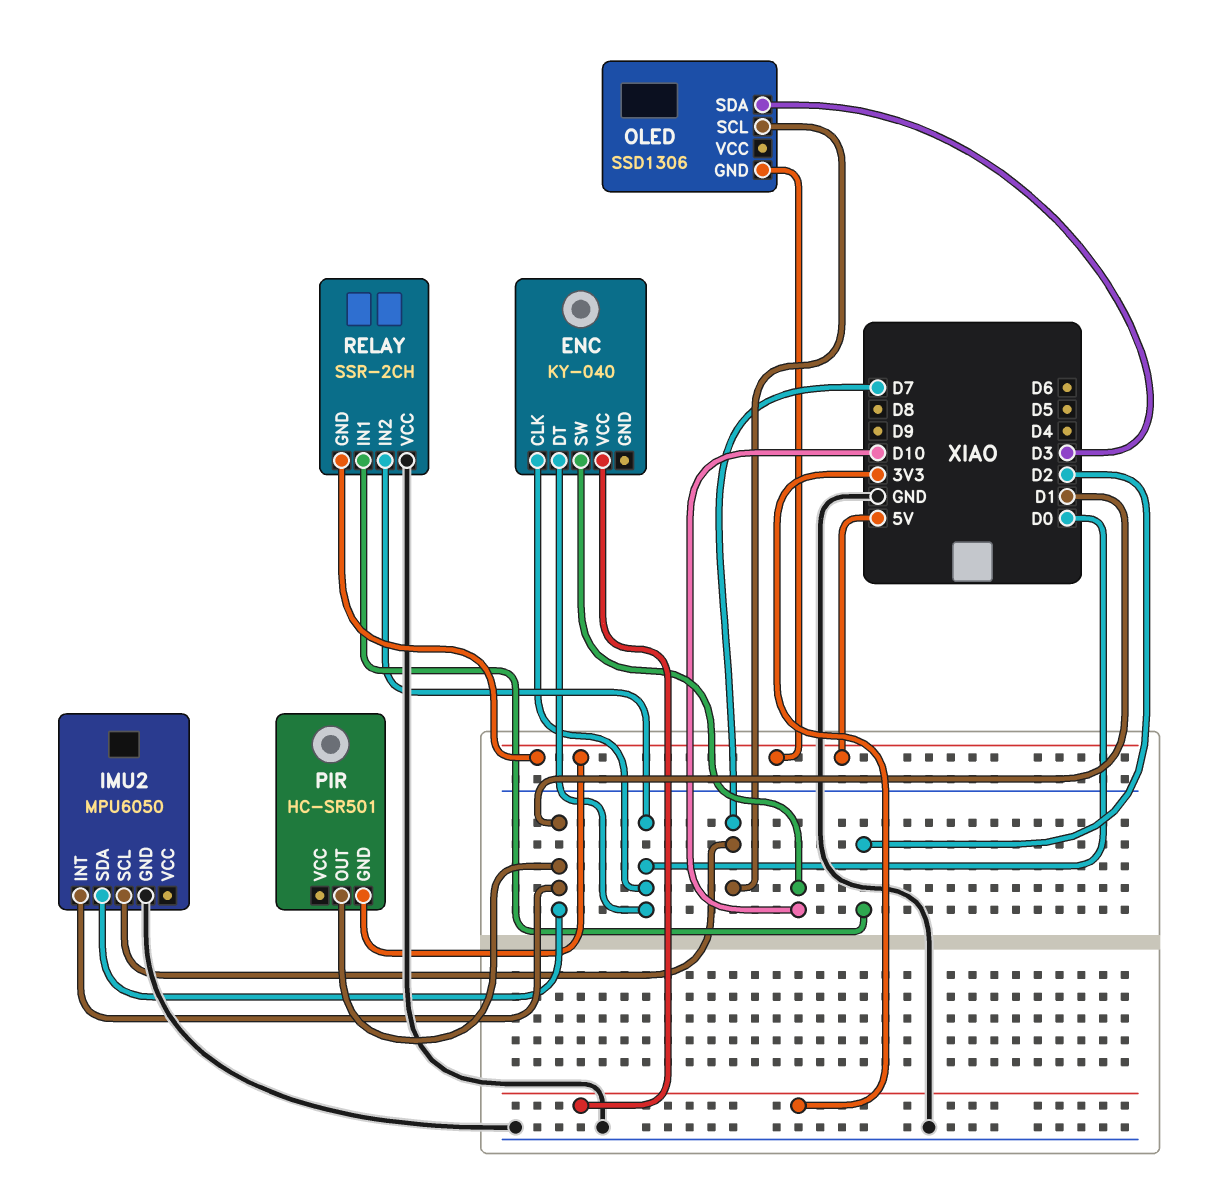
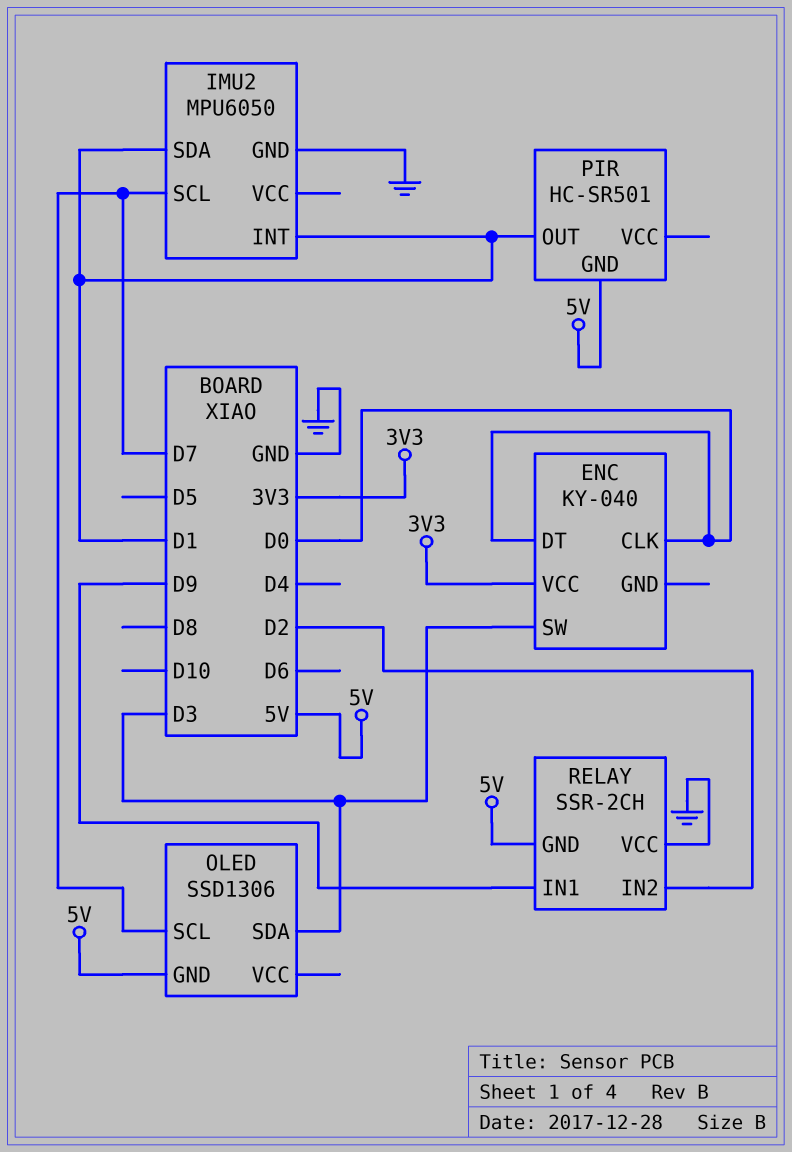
ENC pin SW: D10 -> D3
RELAY pin IN1: D2 -> D9
RELAY pin IN2: D0 -> D2

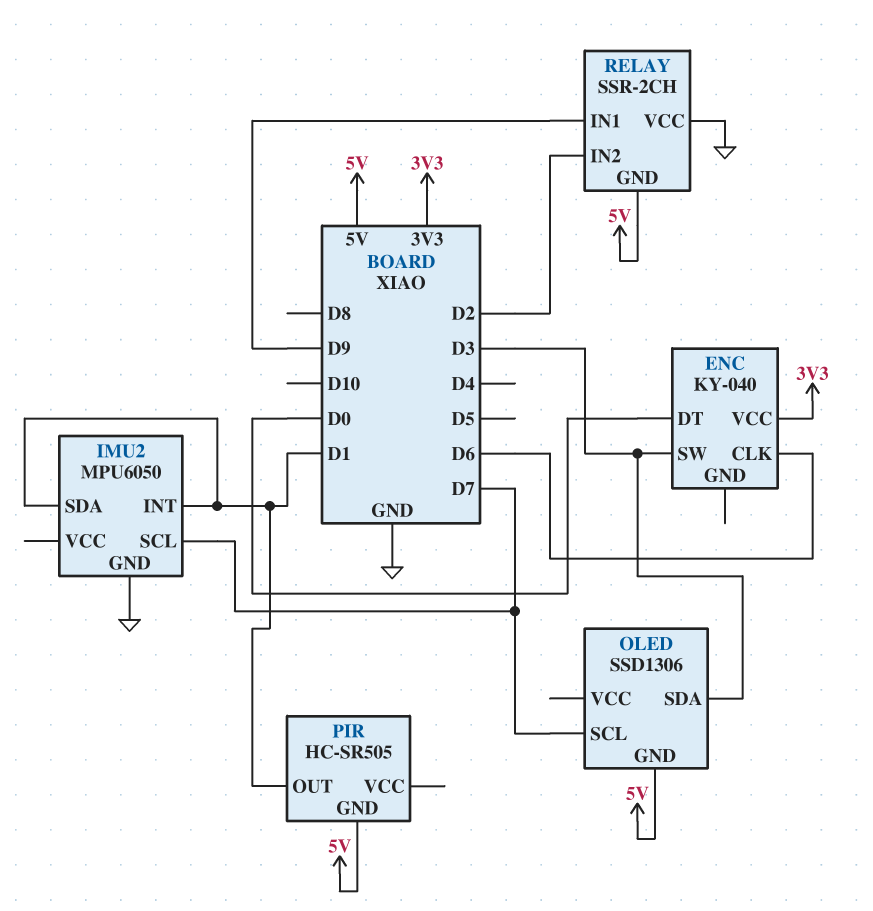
ENC pin CLK: D0 -> D6
PIR: HC-SR501 -> HC-SR505

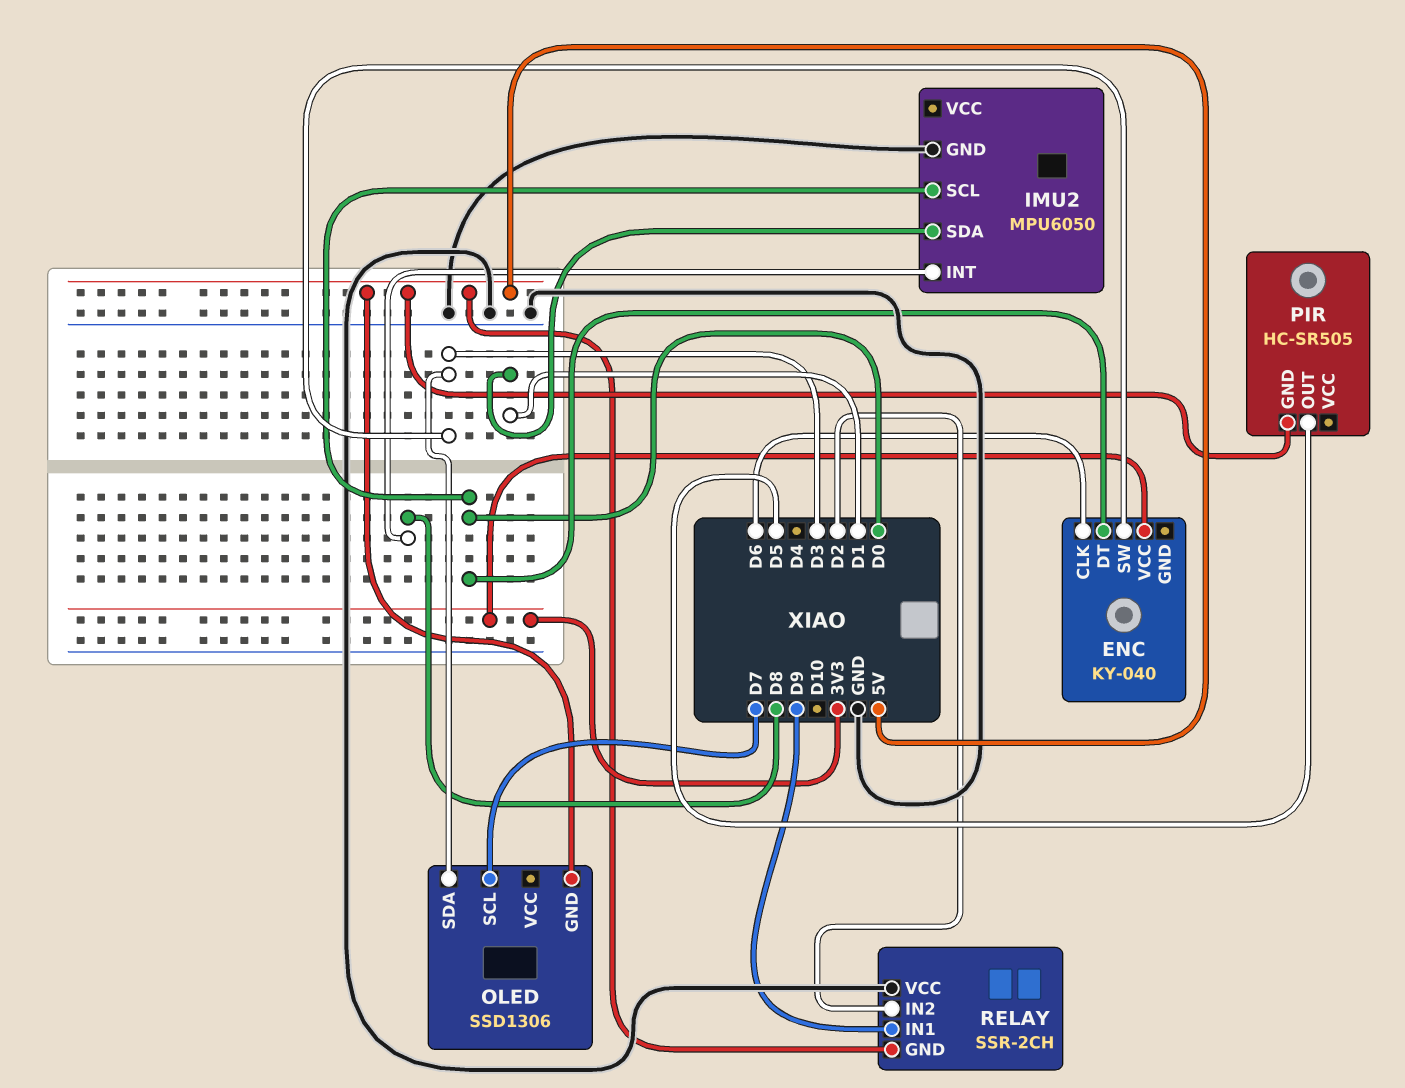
IMU2 pin INT: D1 -> D8
IMU2 pin SCL: D7 -> D0
PIR pin OUT: D1 -> D5

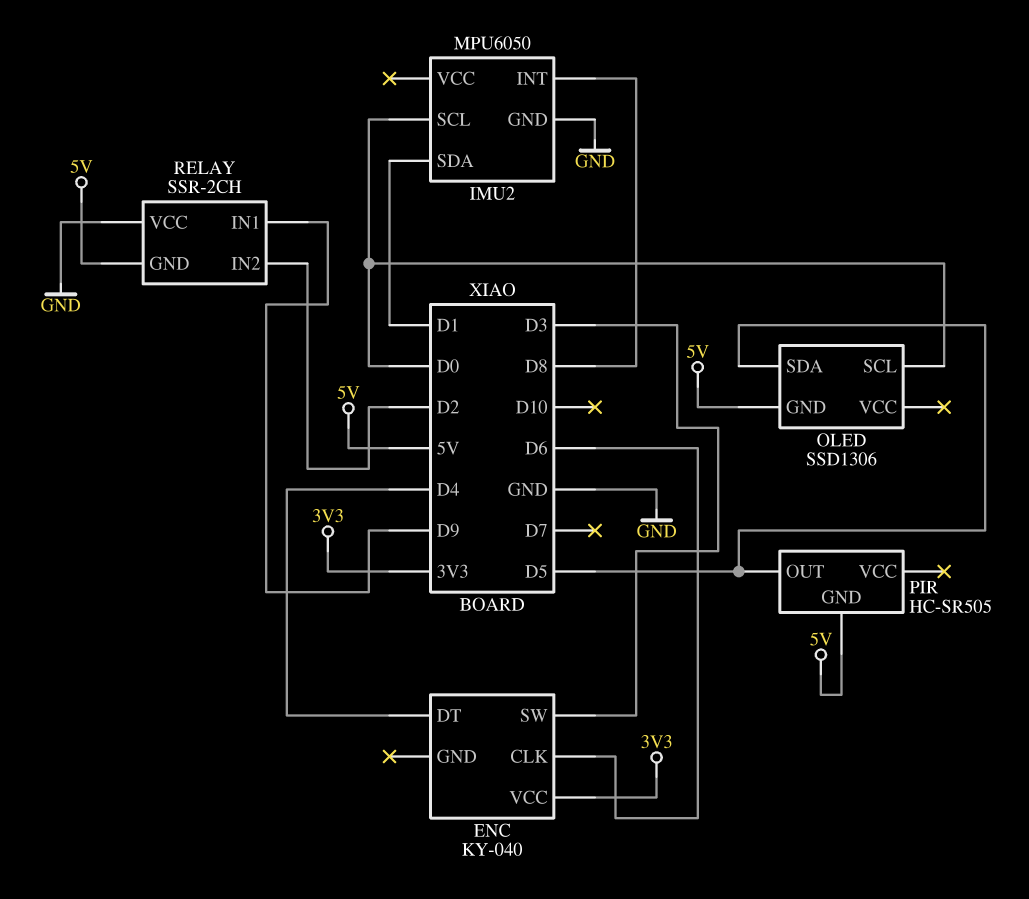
ENC pin DT: D0 -> D4
OLED pin SCL: D7 -> D0
OLED pin SDA: D3 -> D5

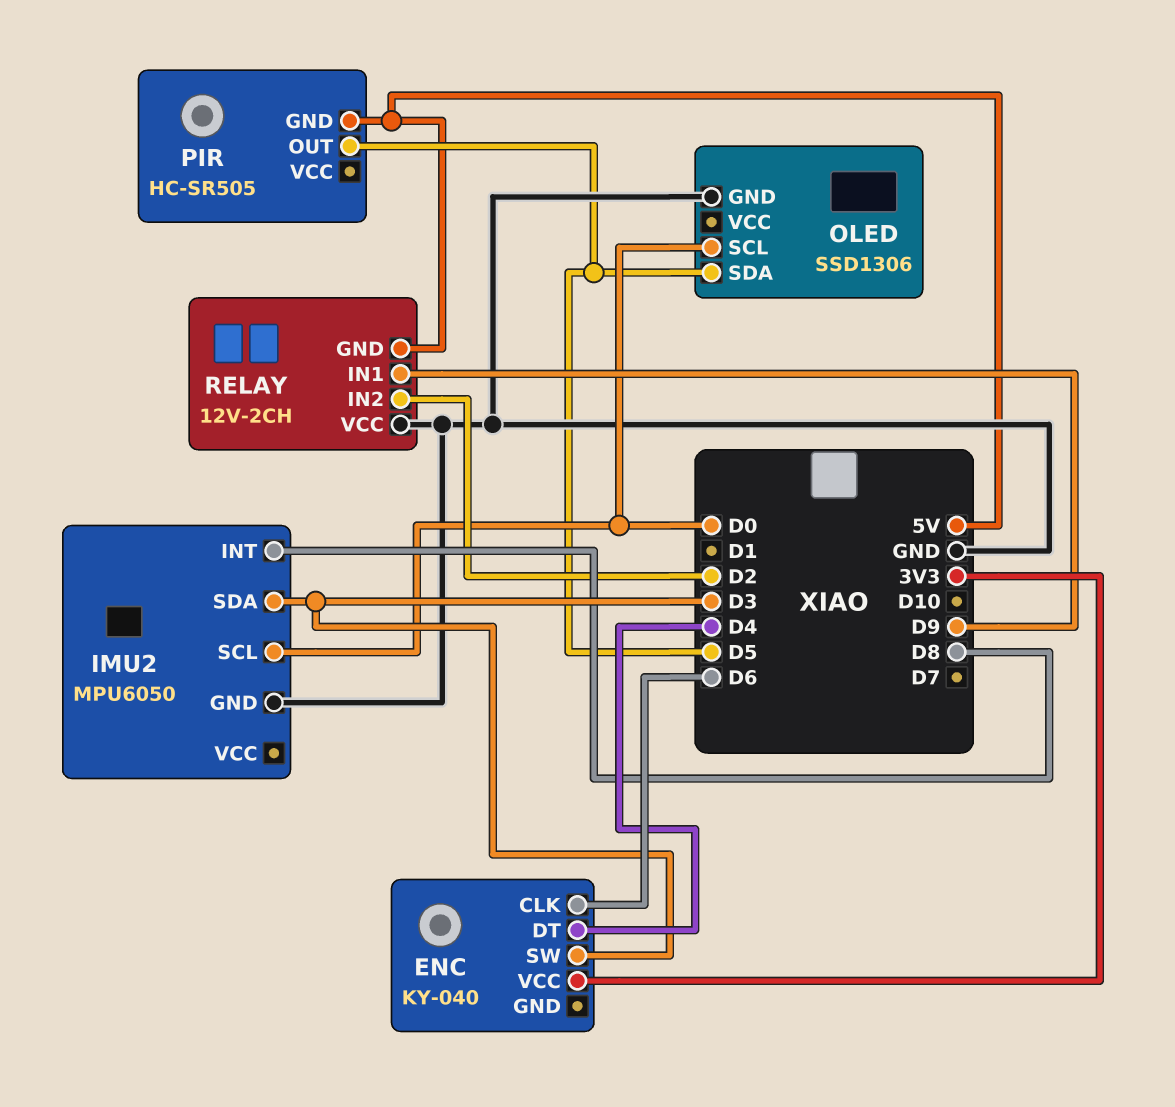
IMU2 pin SDA: D1 -> D3
OLED pin GND: 5V -> GND
RELAY: SSR-2CH -> 12V-2CH

